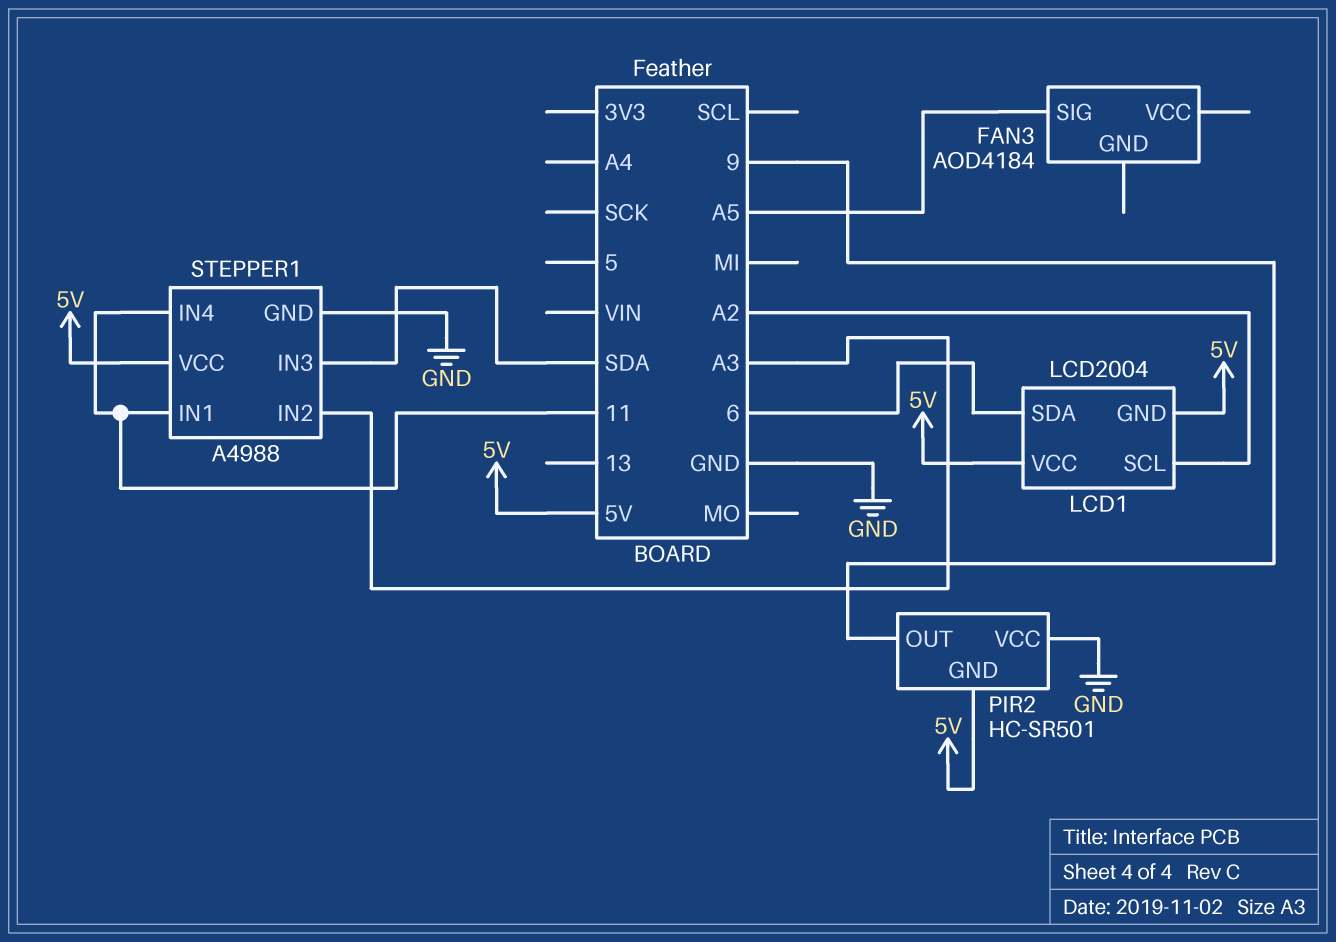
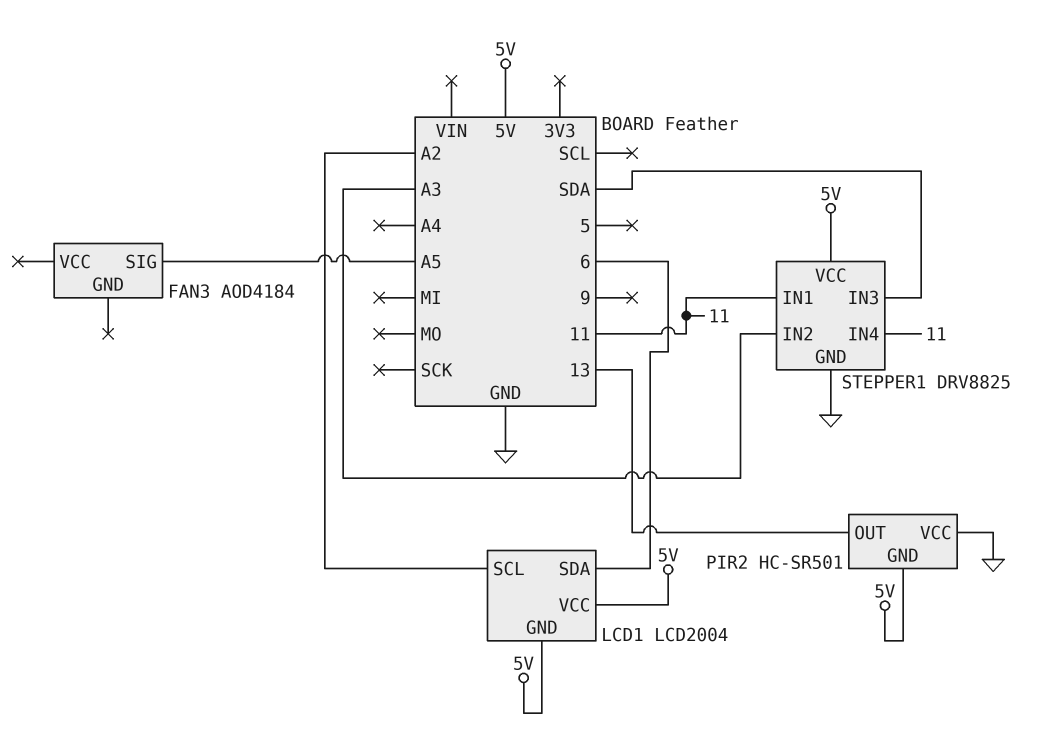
PIR2 pin OUT: 9 -> 13
STEPPER1: A4988 -> DRV8825

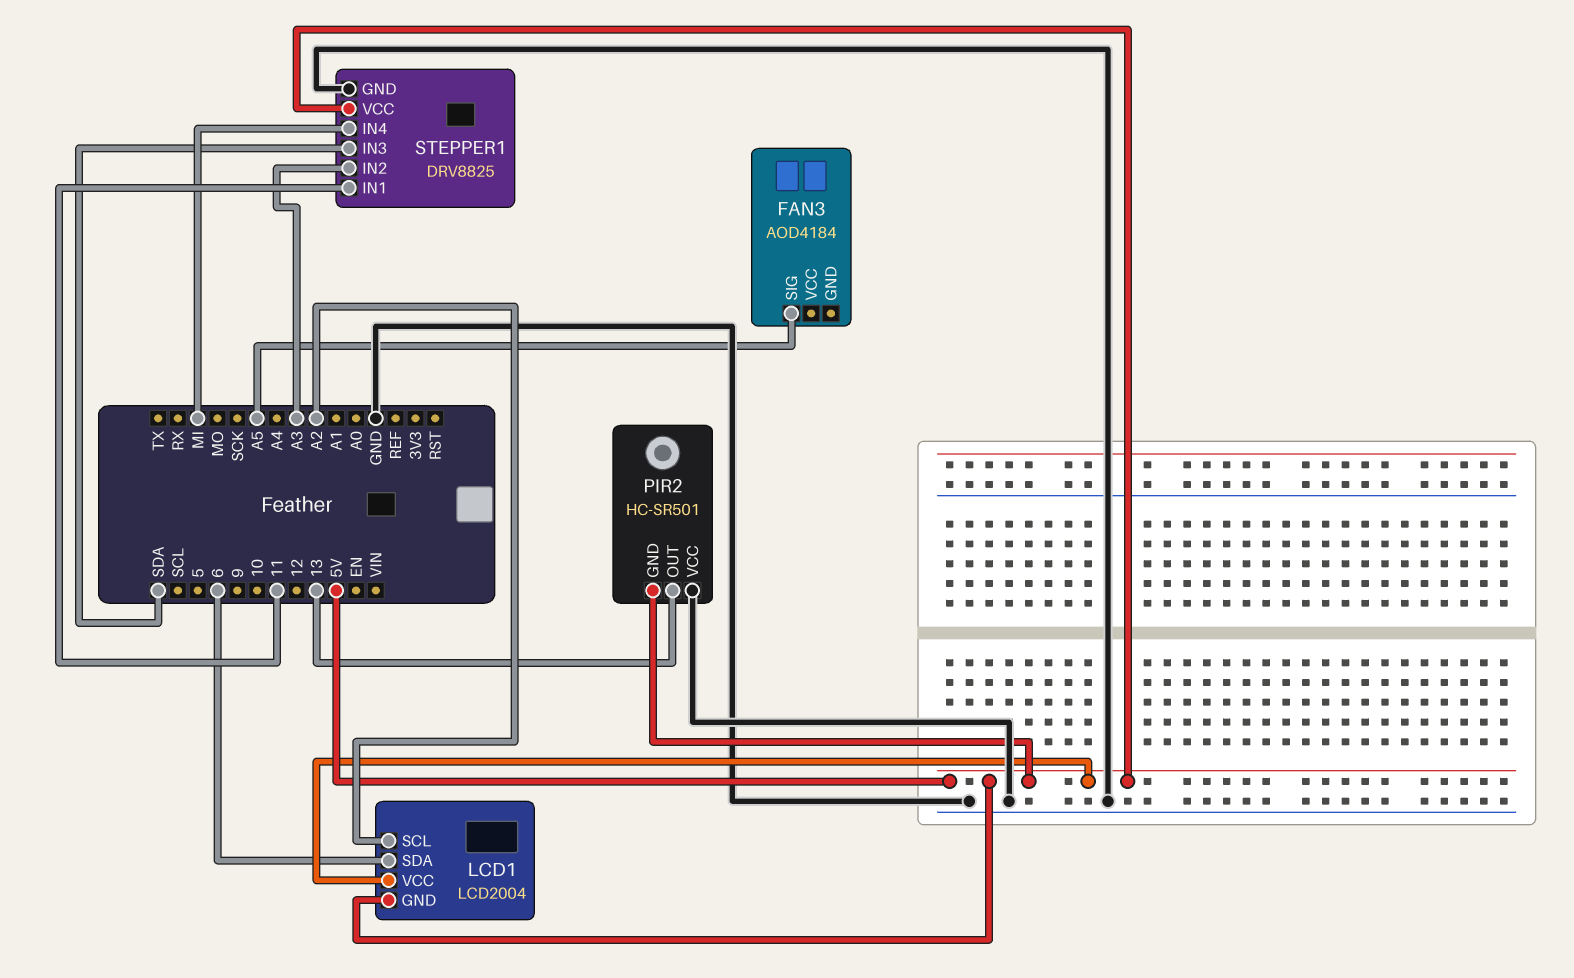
STEPPER1 pin IN4: 11 -> MI

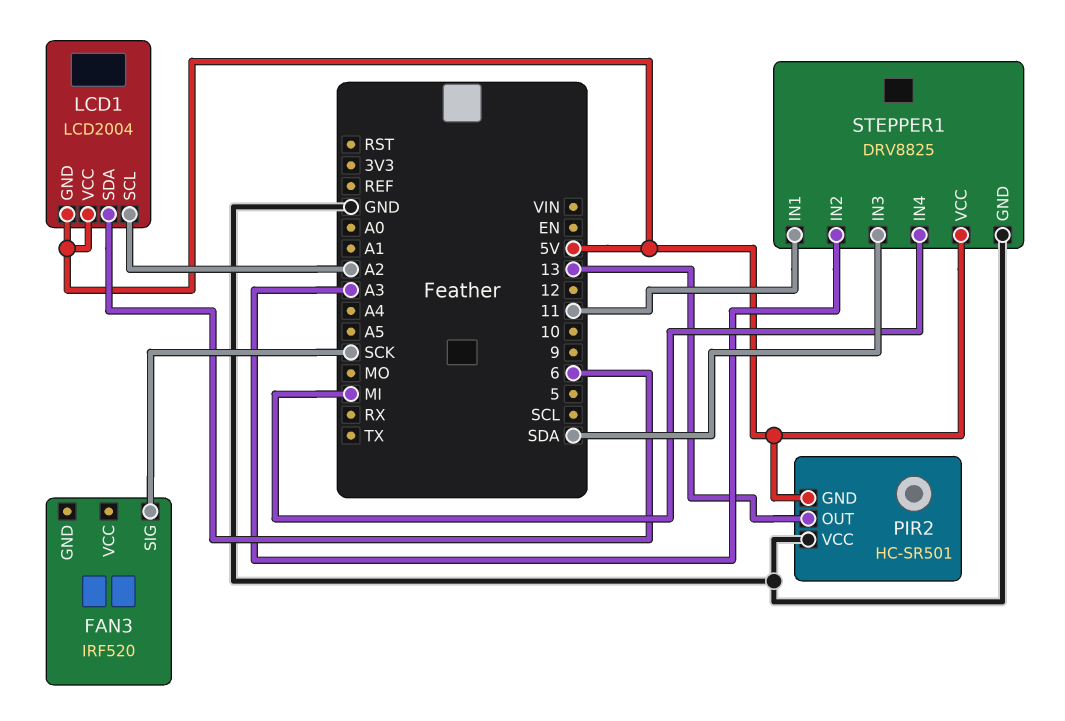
FAN3: AOD4184 -> IRF520
FAN3 pin SIG: A5 -> SCK

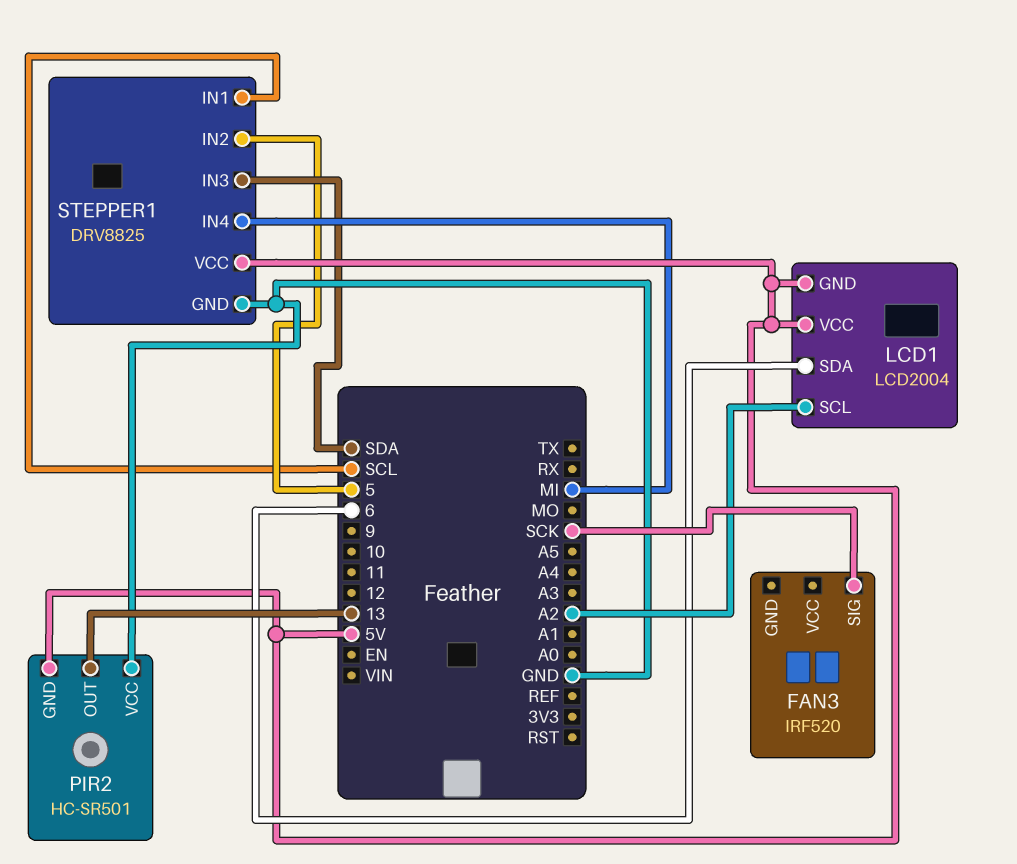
STEPPER1 pin IN1: 11 -> SCL
STEPPER1 pin IN2: A3 -> 5

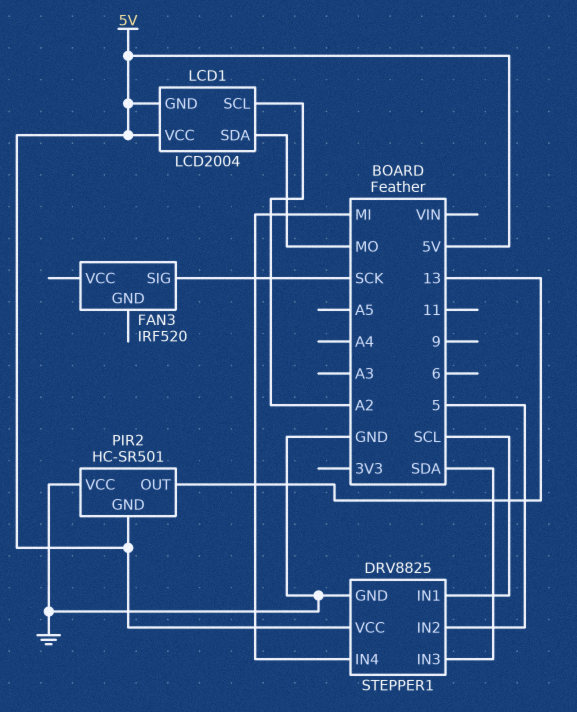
LCD1 pin SDA: 6 -> MO

